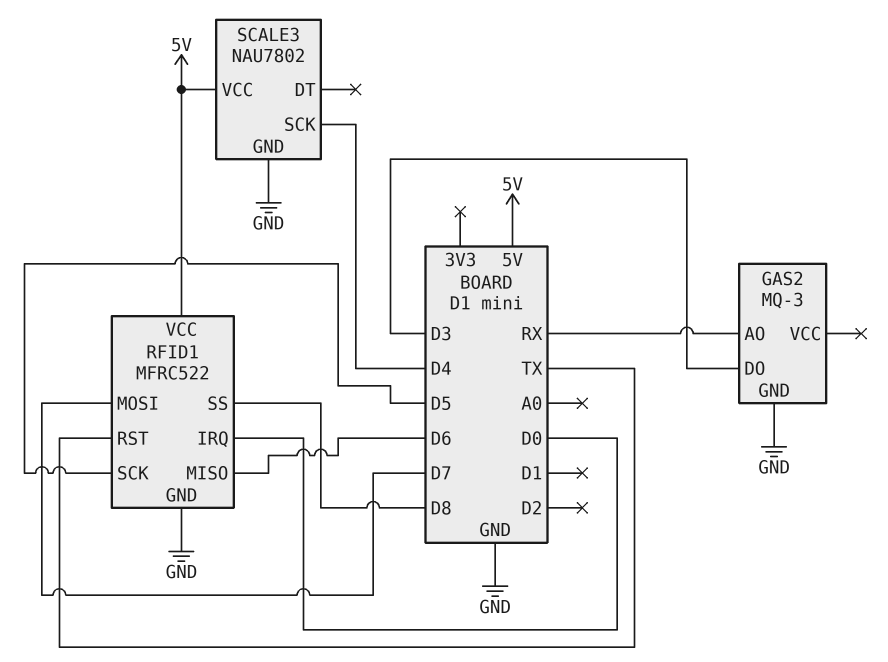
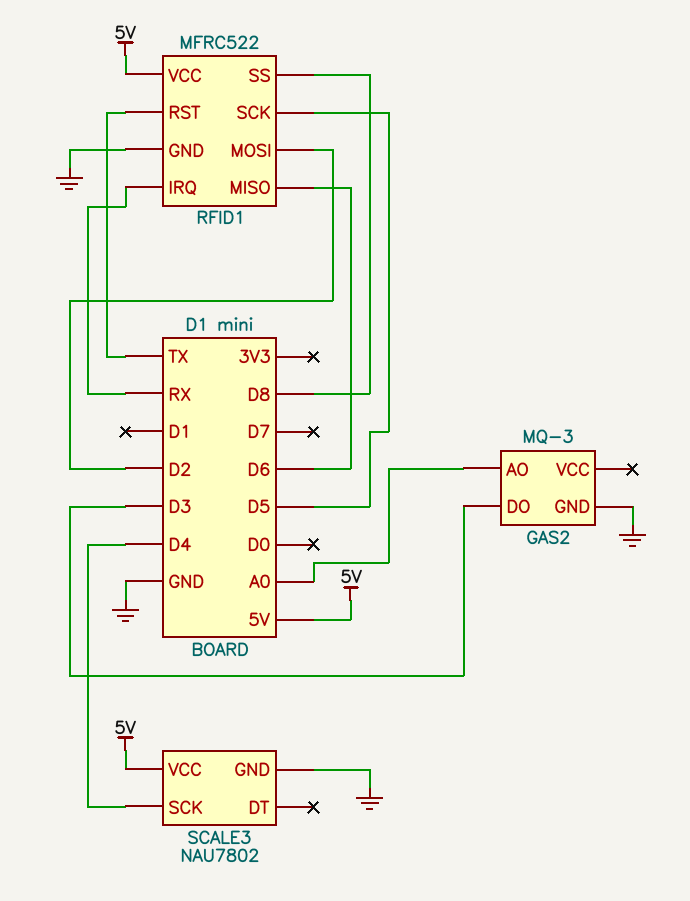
GAS2 pin AO: RX -> A0
RFID1 pin IRQ: D0 -> RX
RFID1 pin MOSI: D7 -> D2

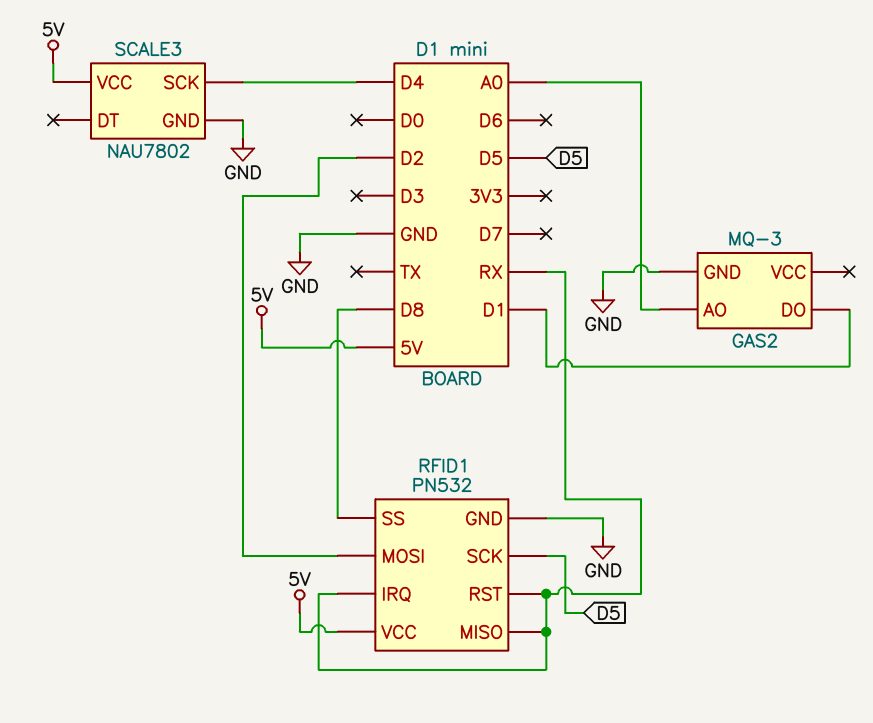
GAS2 pin DO: D3 -> D1
RFID1: MFRC522 -> PN532
RFID1 pin MISO: D6 -> RX
RFID1 pin RST: TX -> RX

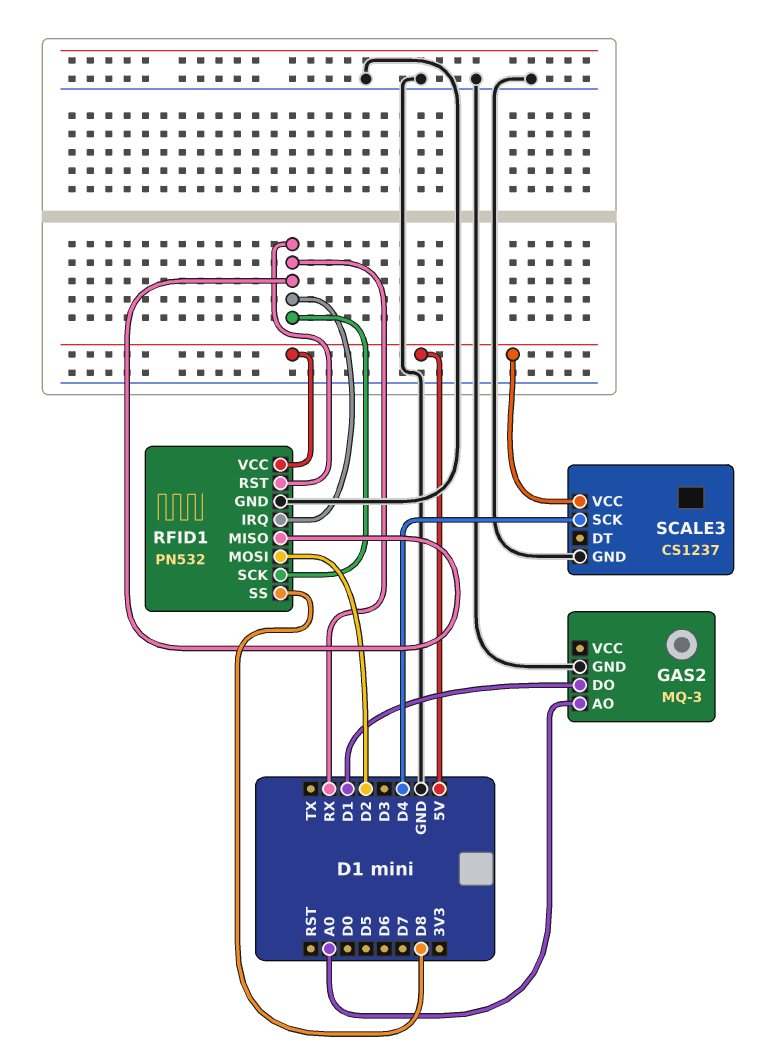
RFID1 pin SCK: D5 -> RX
SCALE3: NAU7802 -> CS1237

